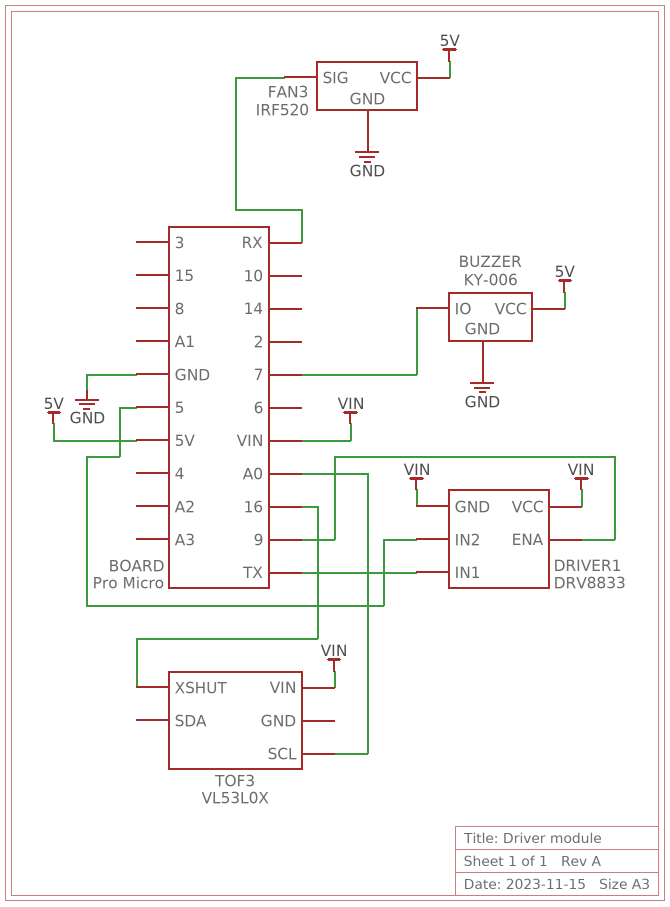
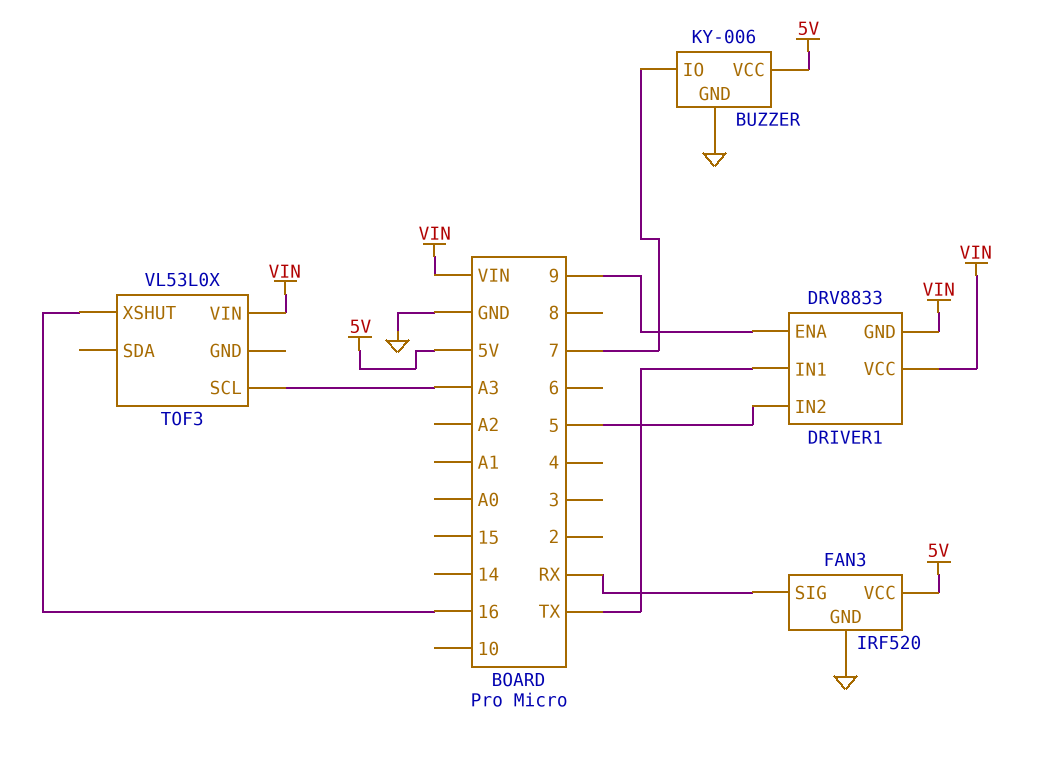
TOF3 pin SCL: A0 -> A3

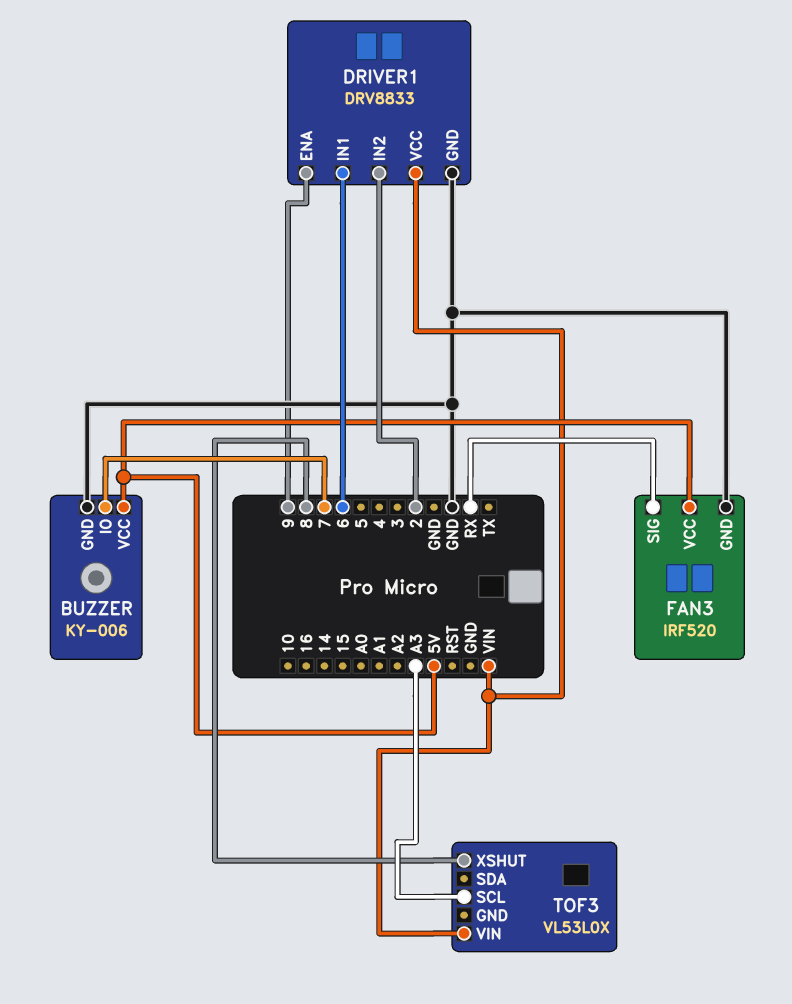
DRIVER1 pin GND: VIN -> GND
DRIVER1 pin IN1: TX -> 6
DRIVER1 pin IN2: 5 -> 2
TOF3 pin XSHUT: 16 -> 8

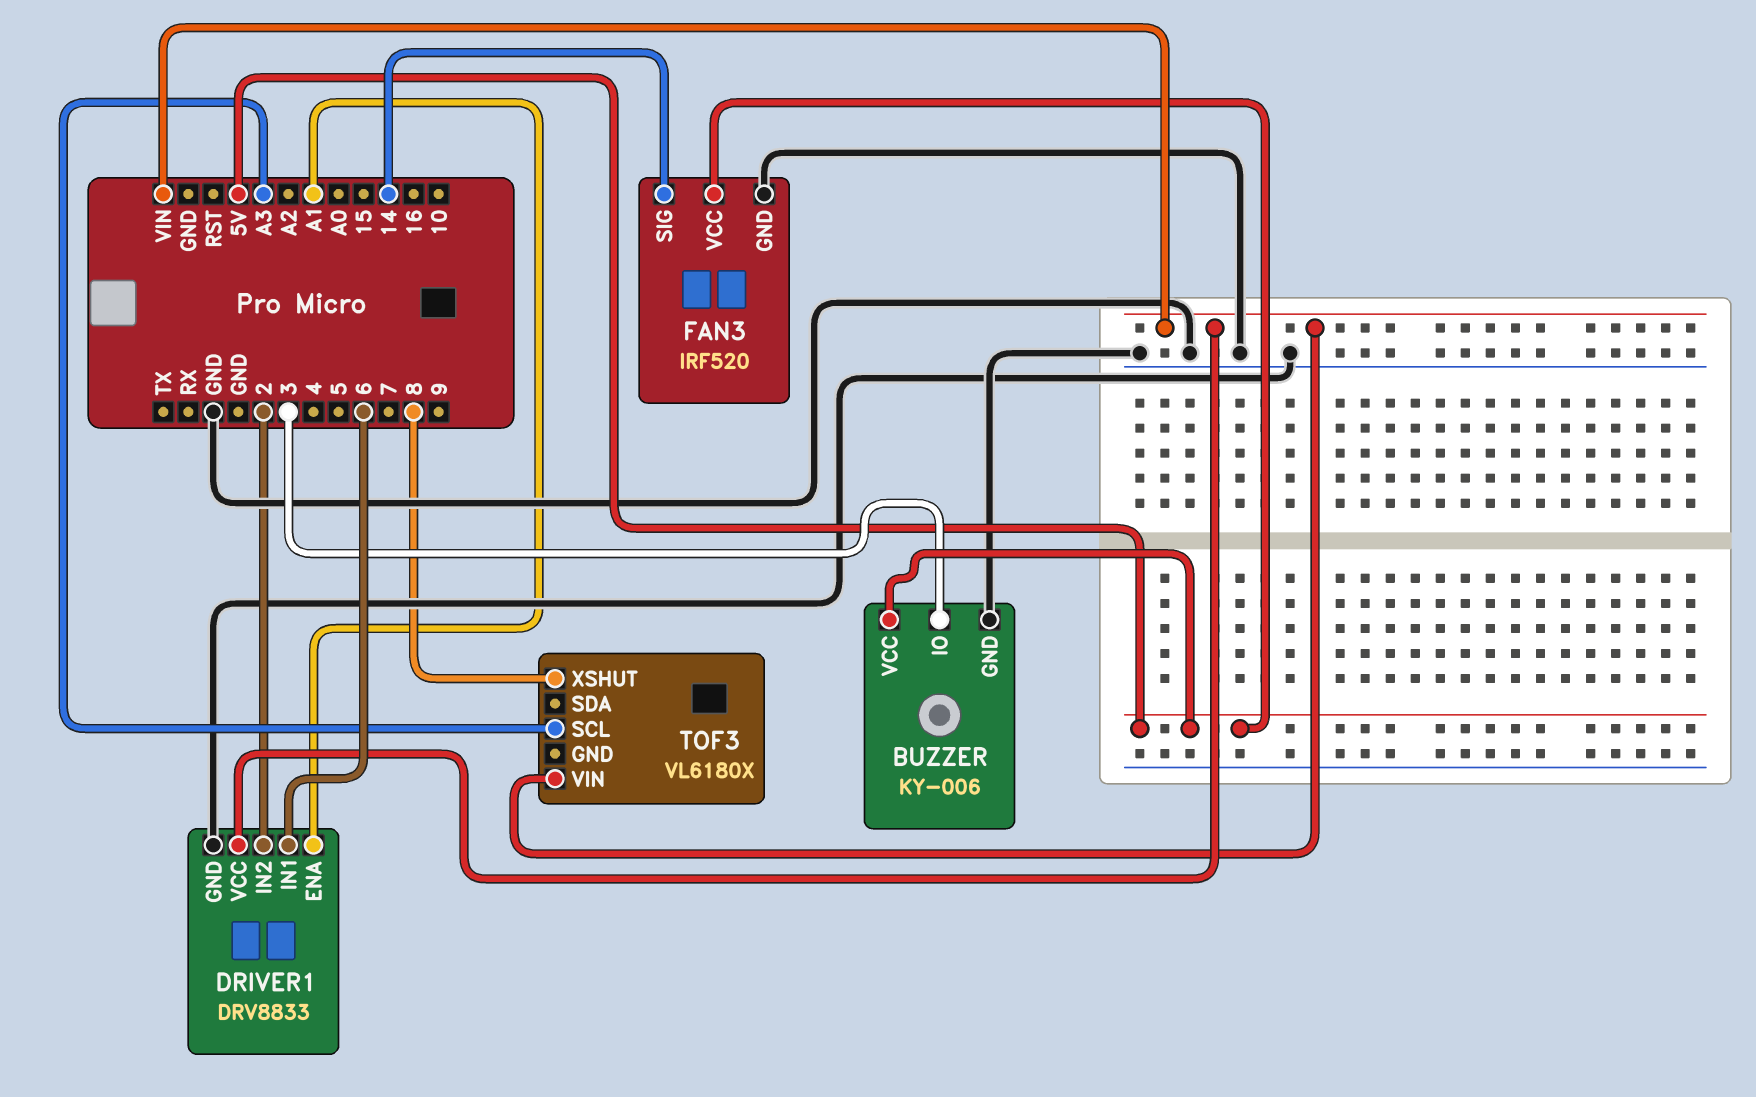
BUZZER pin IO: 7 -> 3
DRIVER1 pin ENA: 9 -> A1
FAN3 pin SIG: RX -> 14
TOF3: VL53L0X -> VL6180X

